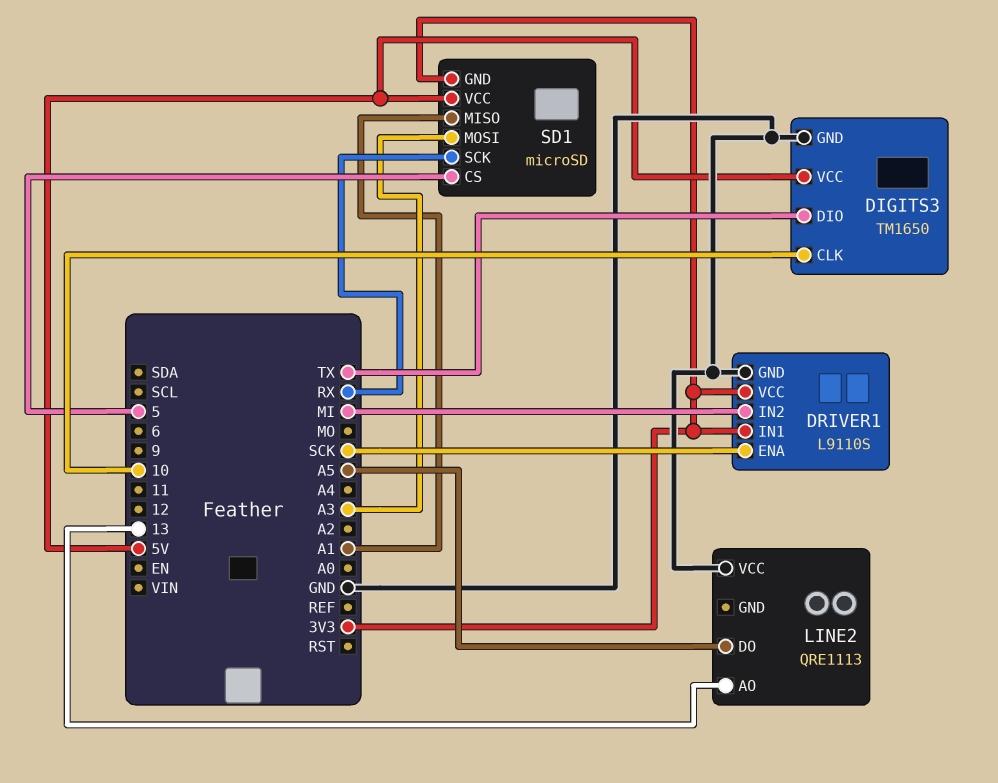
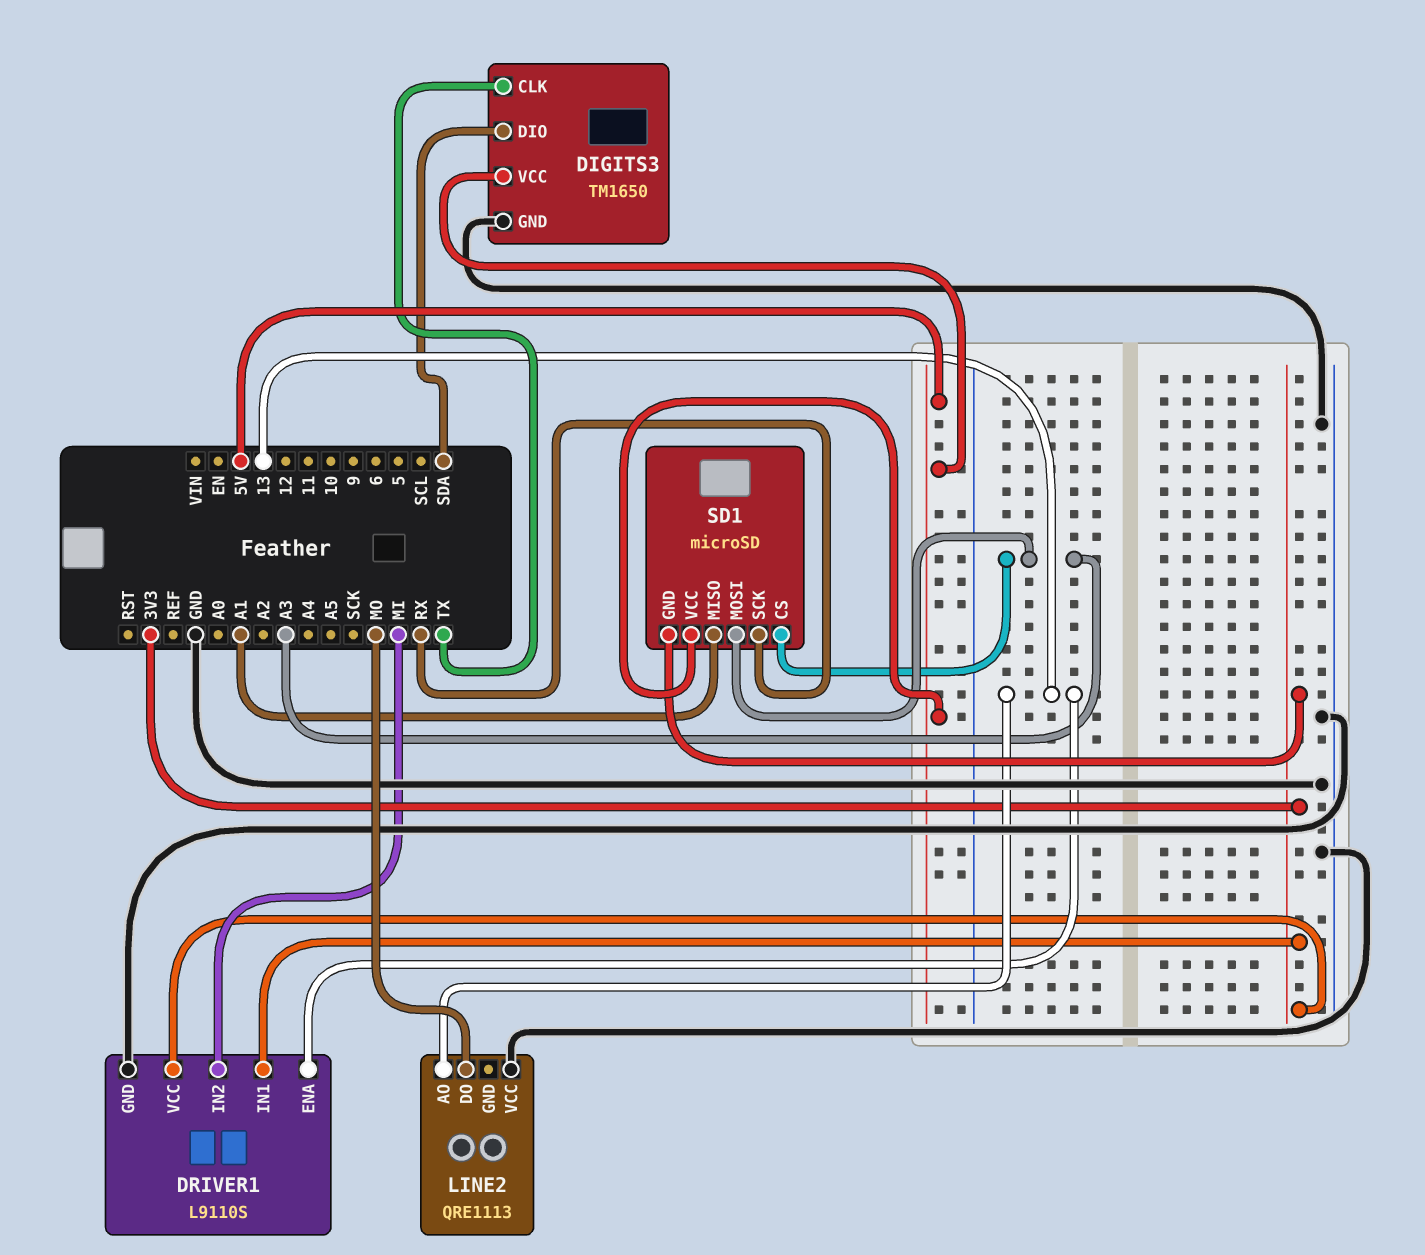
DIGITS3 pin CLK: 10 -> TX
DIGITS3 pin DIO: TX -> SDA
DRIVER1 pin ENA: SCK -> 13
LINE2 pin DO: A5 -> MO
SD1 pin CS: 5 -> A3

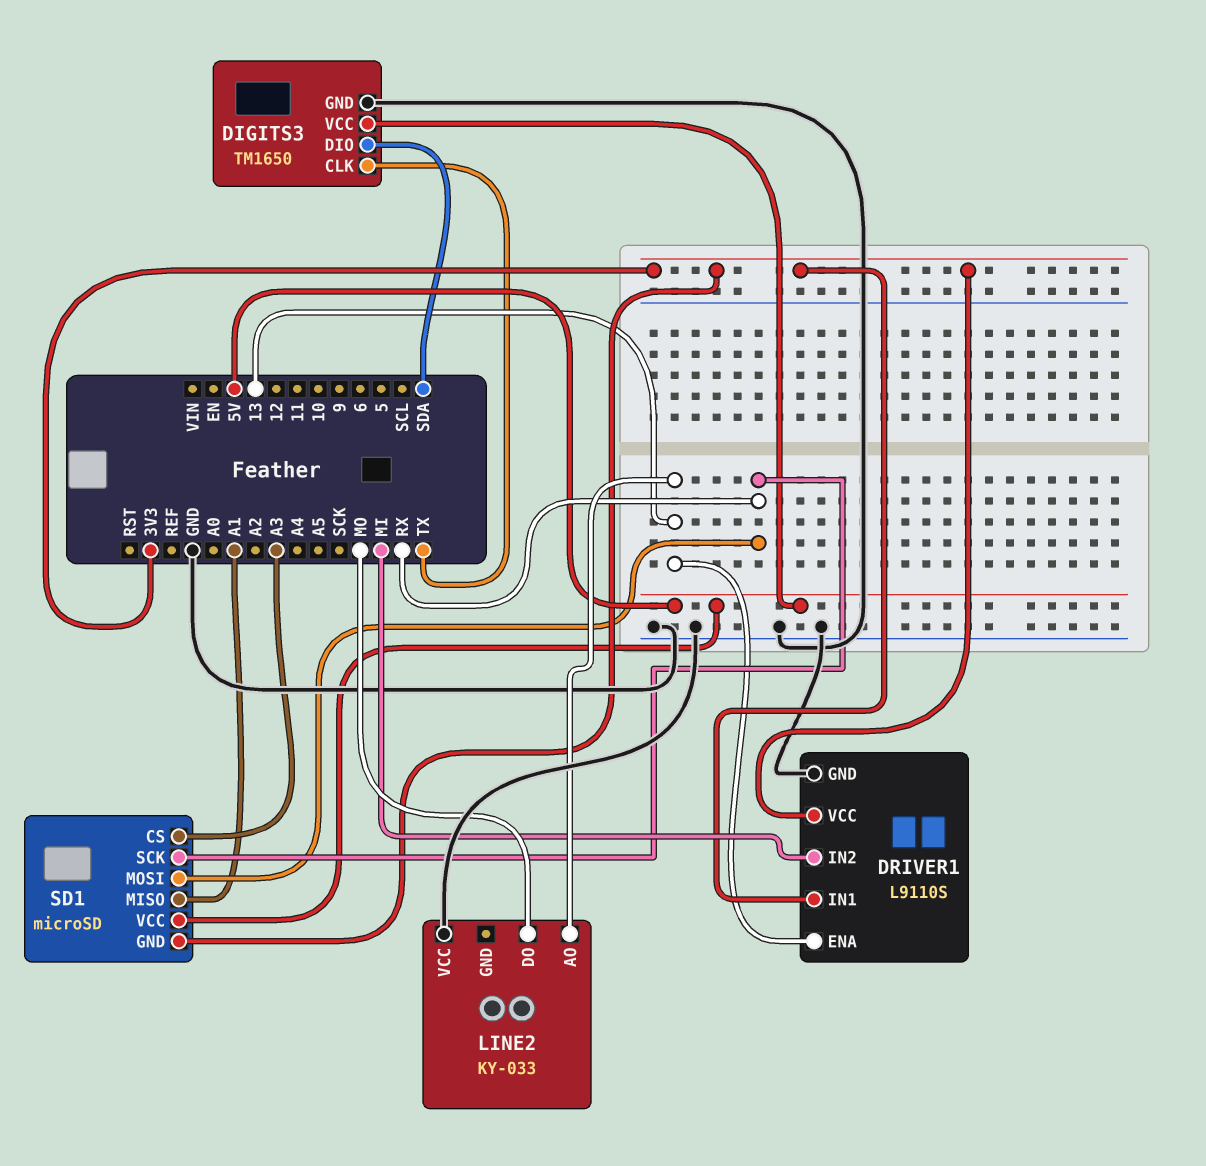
LINE2: QRE1113 -> KY-033
SD1 pin MOSI: A3 -> RX

